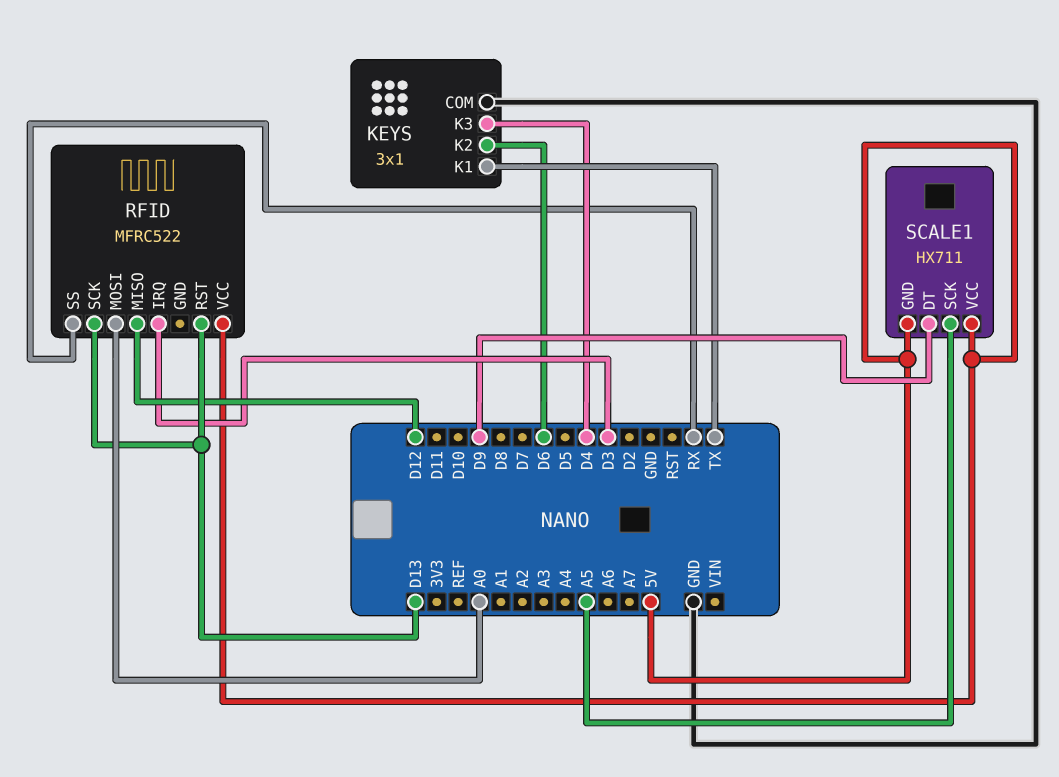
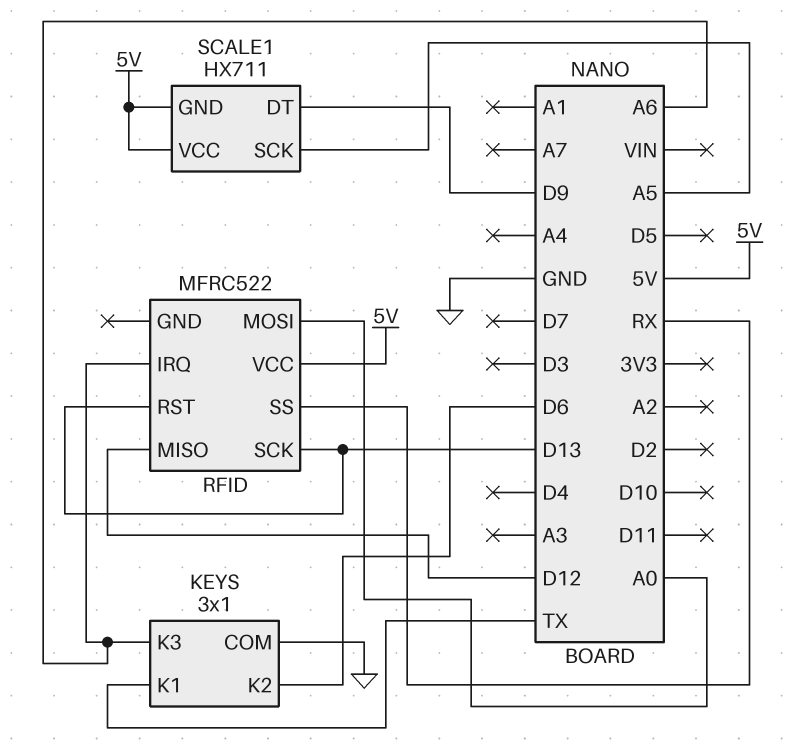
KEYS pin K3: D4 -> A6
RFID pin IRQ: D3 -> A6

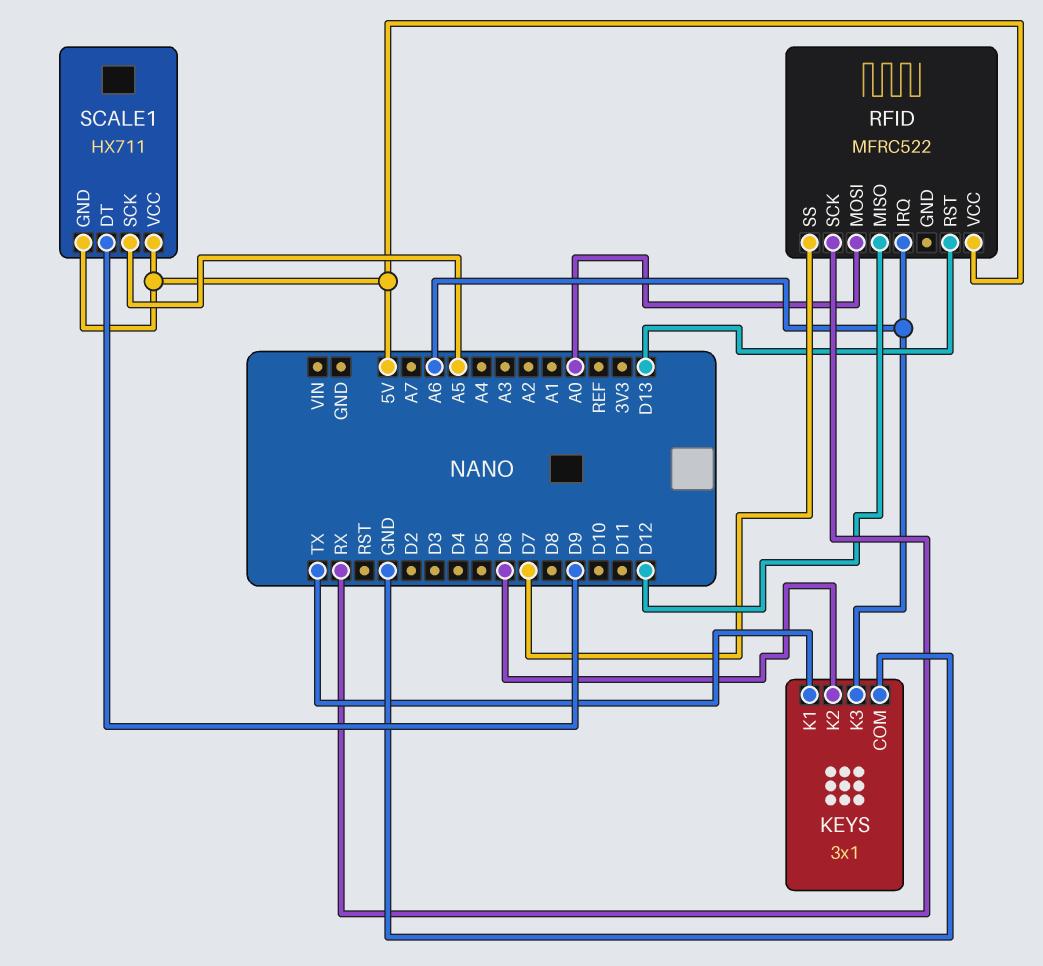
RFID pin SCK: D13 -> RX
RFID pin SS: RX -> D7

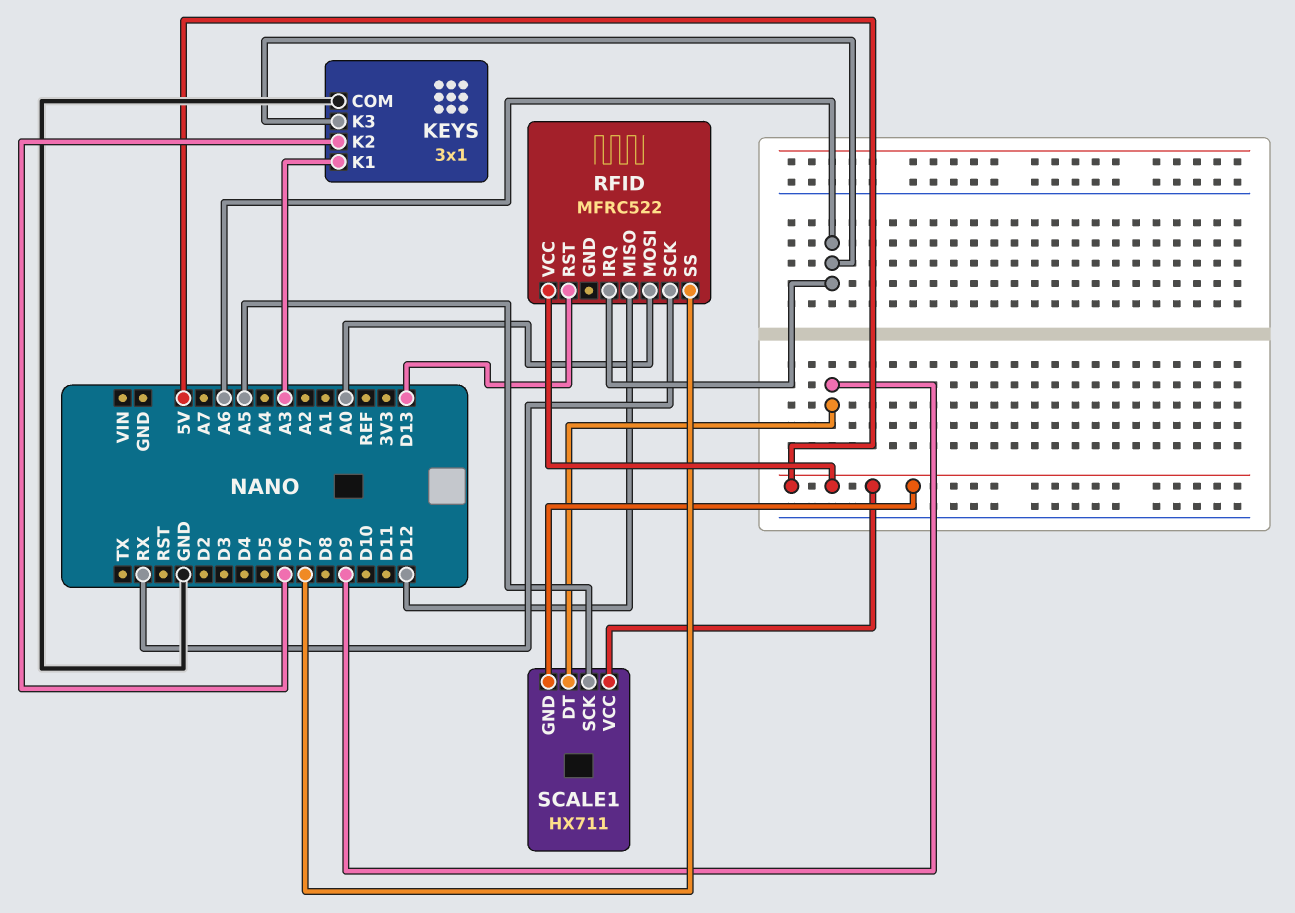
KEYS pin K1: TX -> A3

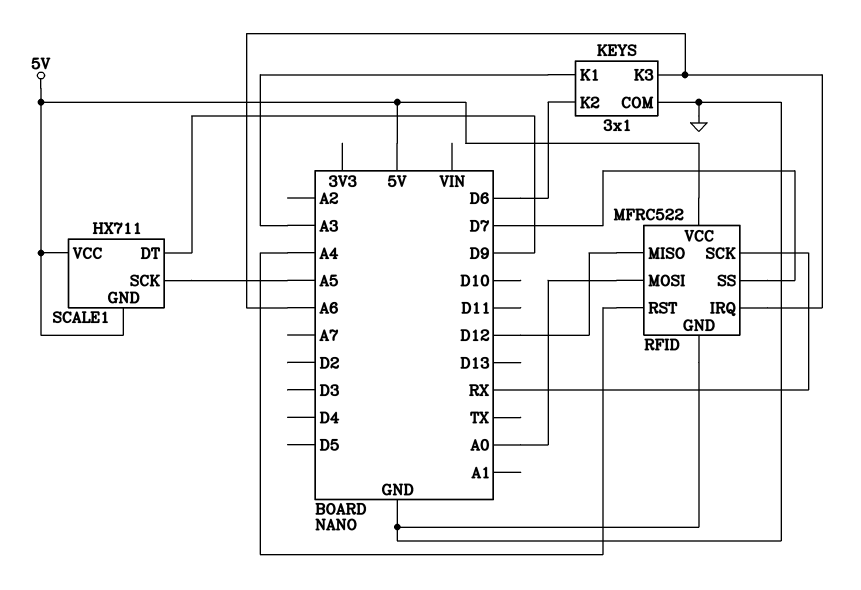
RFID pin GND: none -> GND
RFID pin RST: D13 -> A4

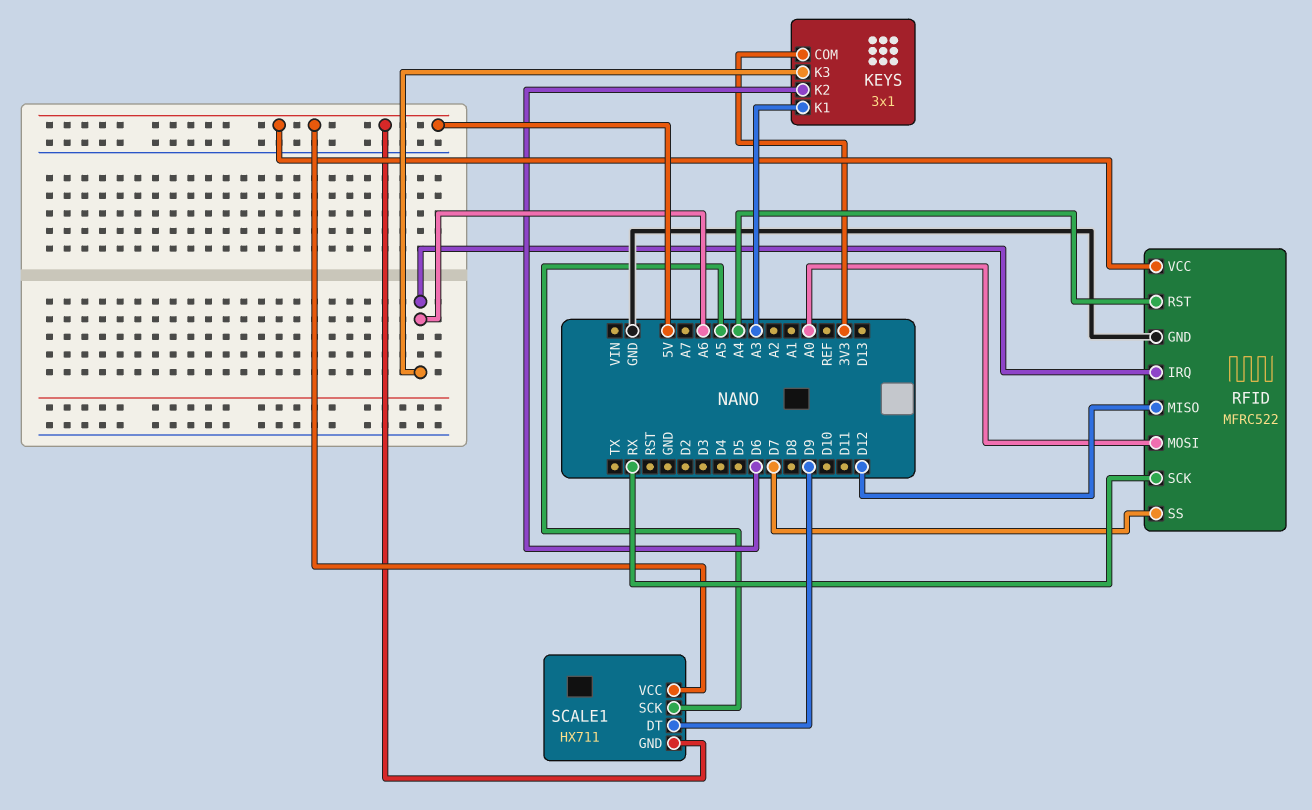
KEYS pin COM: GND -> 3V3

